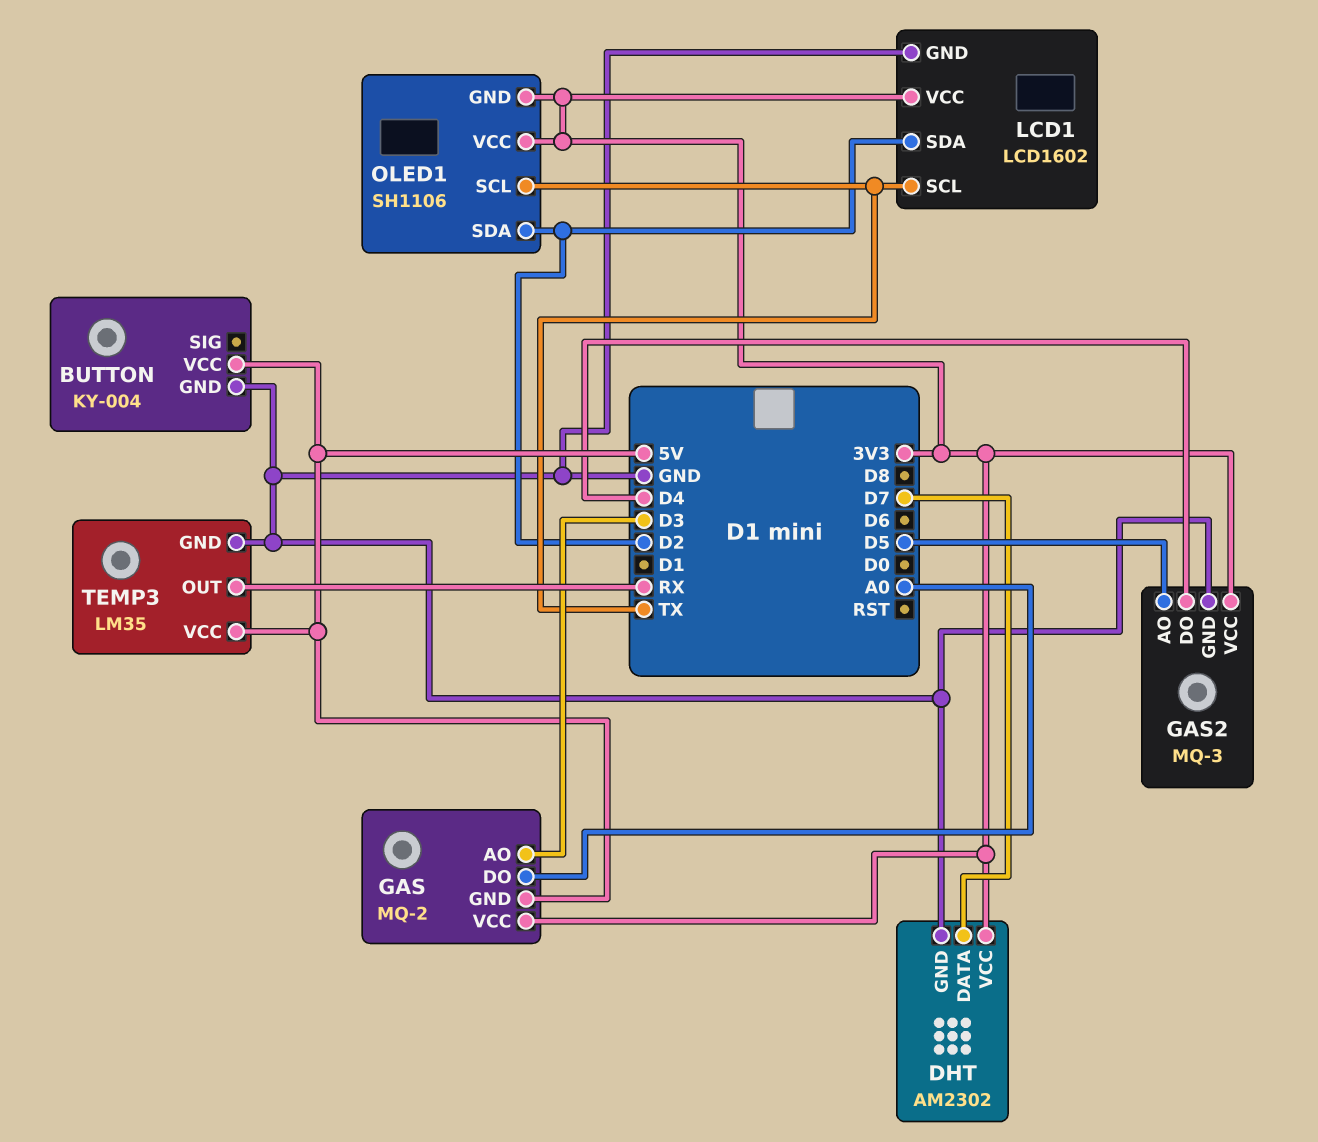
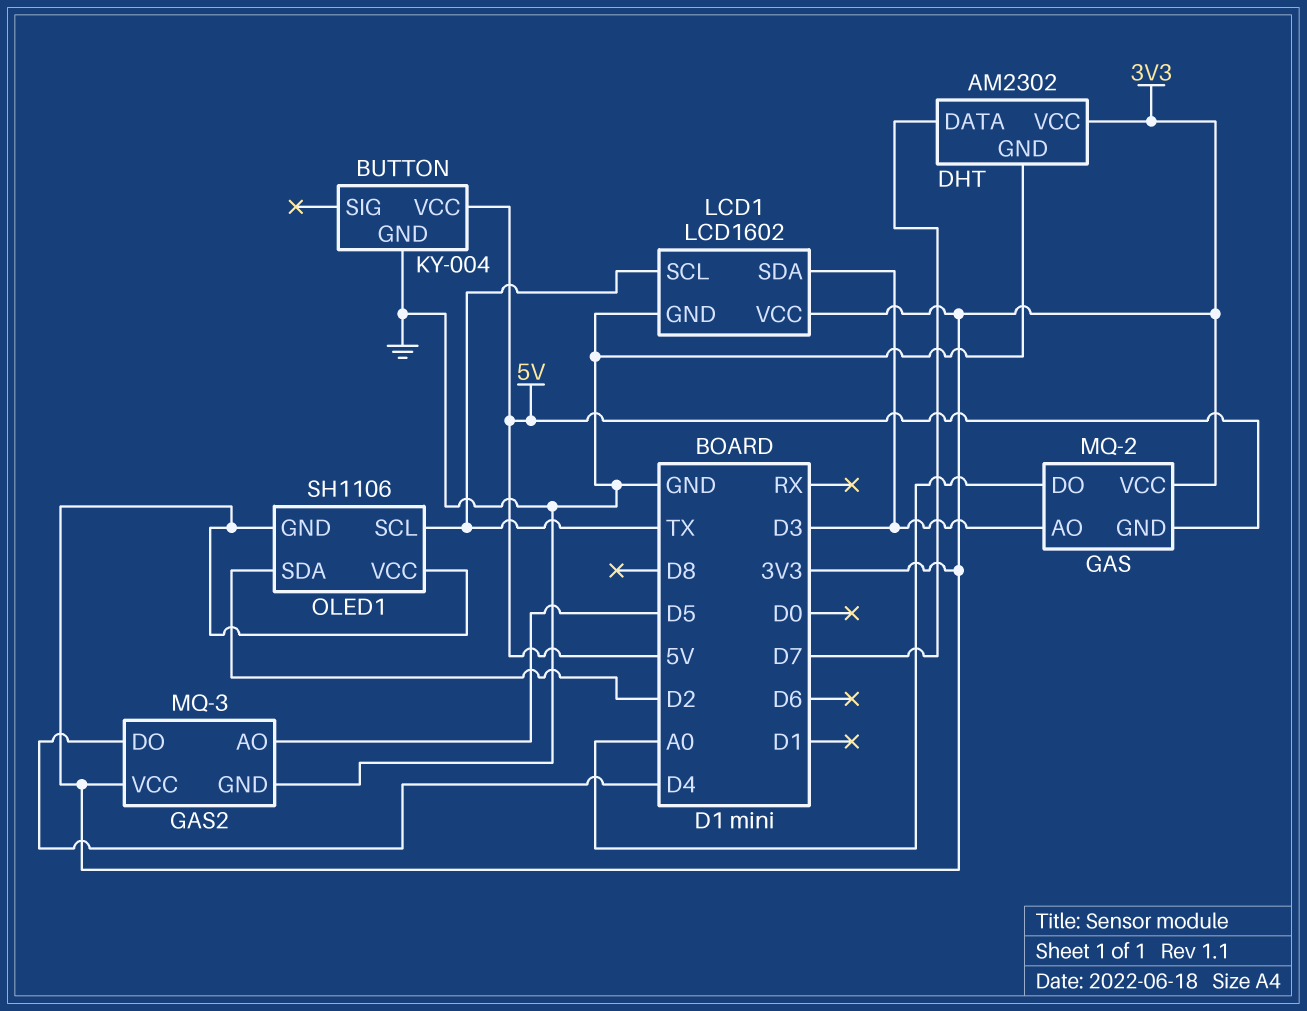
LCD1 pin SDA: D2 -> D3
TEMP3: LM35 -> none
TEMP3 pin GND: GND -> none
TEMP3 pin OUT: RX -> none
TEMP3 pin VCC: 5V -> none

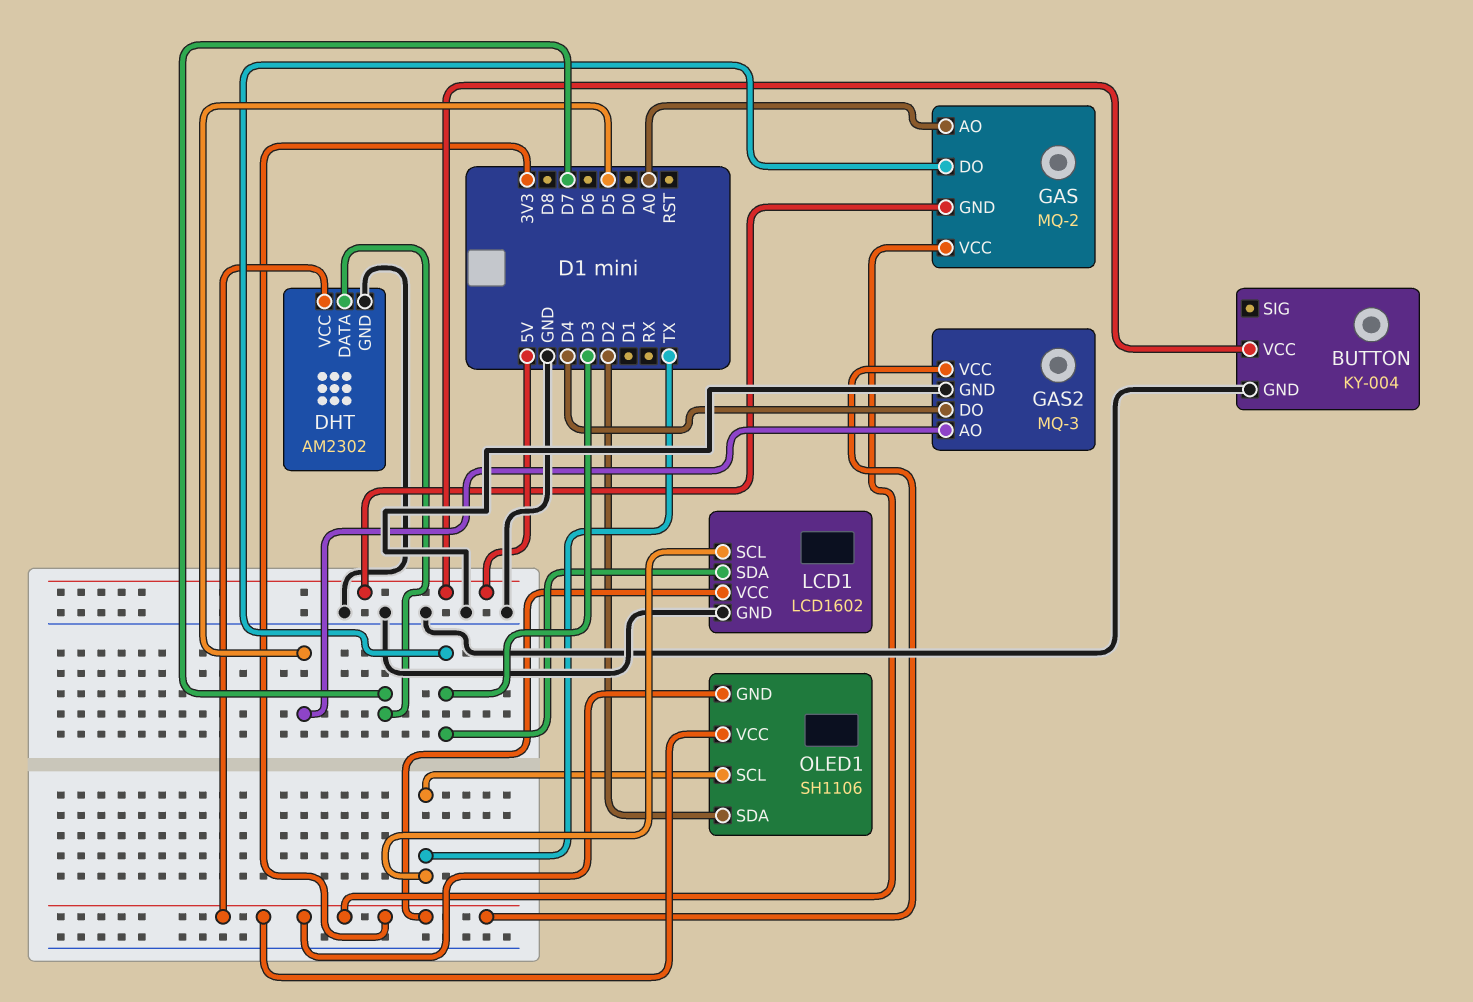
GAS pin AO: D3 -> A0
GAS pin DO: A0 -> D3

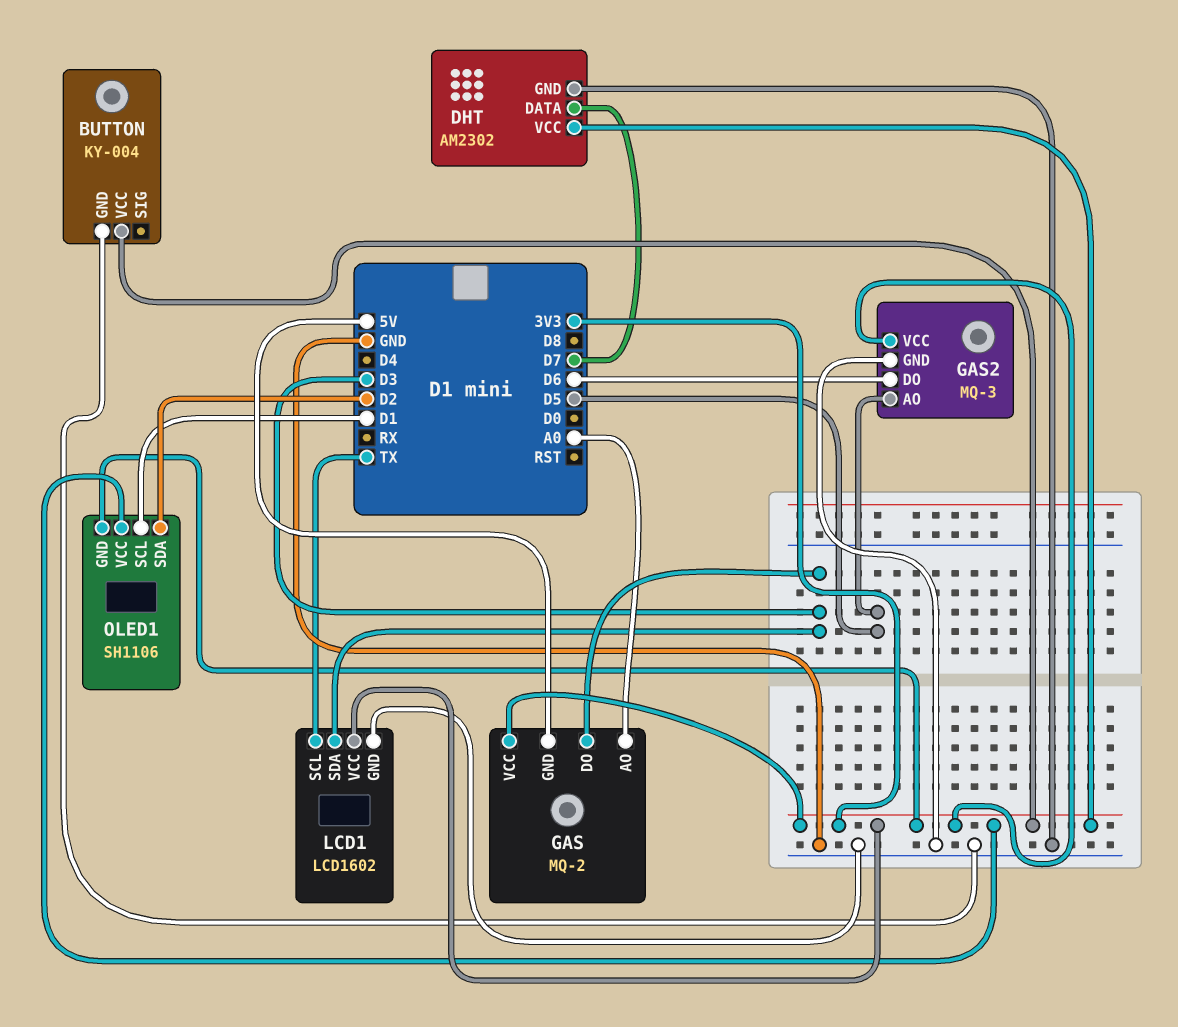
BUTTON pin VCC: 5V -> 3V3
GAS2 pin DO: D4 -> D6
OLED1 pin SCL: TX -> D1

